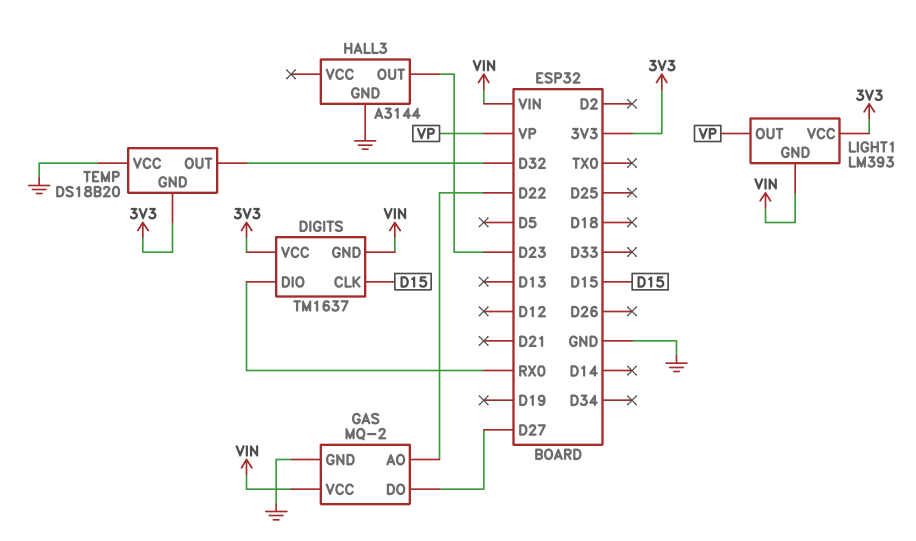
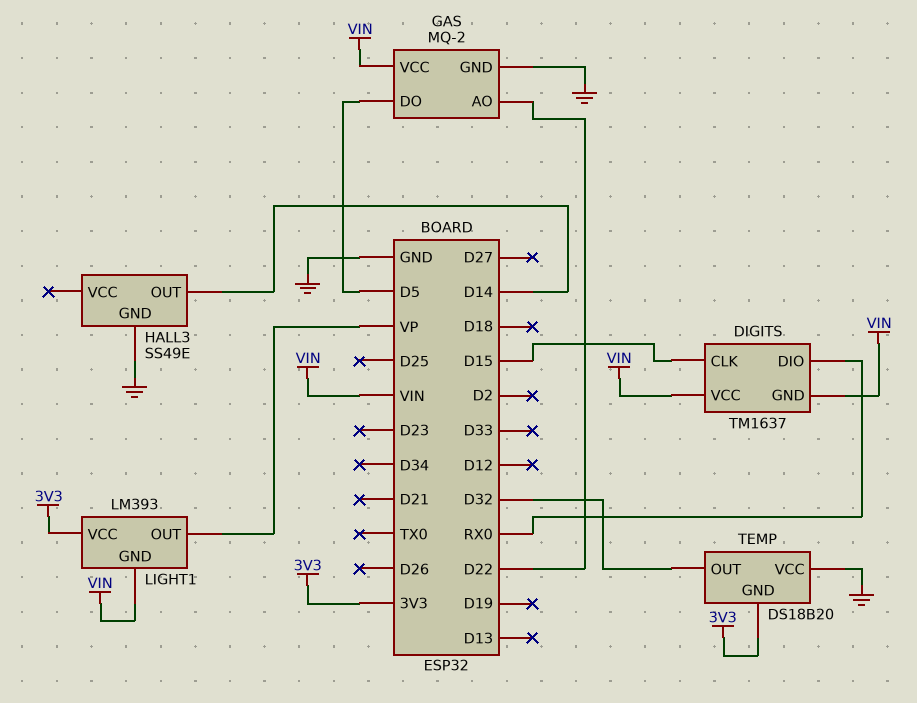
DIGITS pin VCC: 3V3 -> VIN
GAS pin DO: D27 -> D5
HALL3: A3144 -> SS49E
HALL3 pin OUT: D23 -> D14

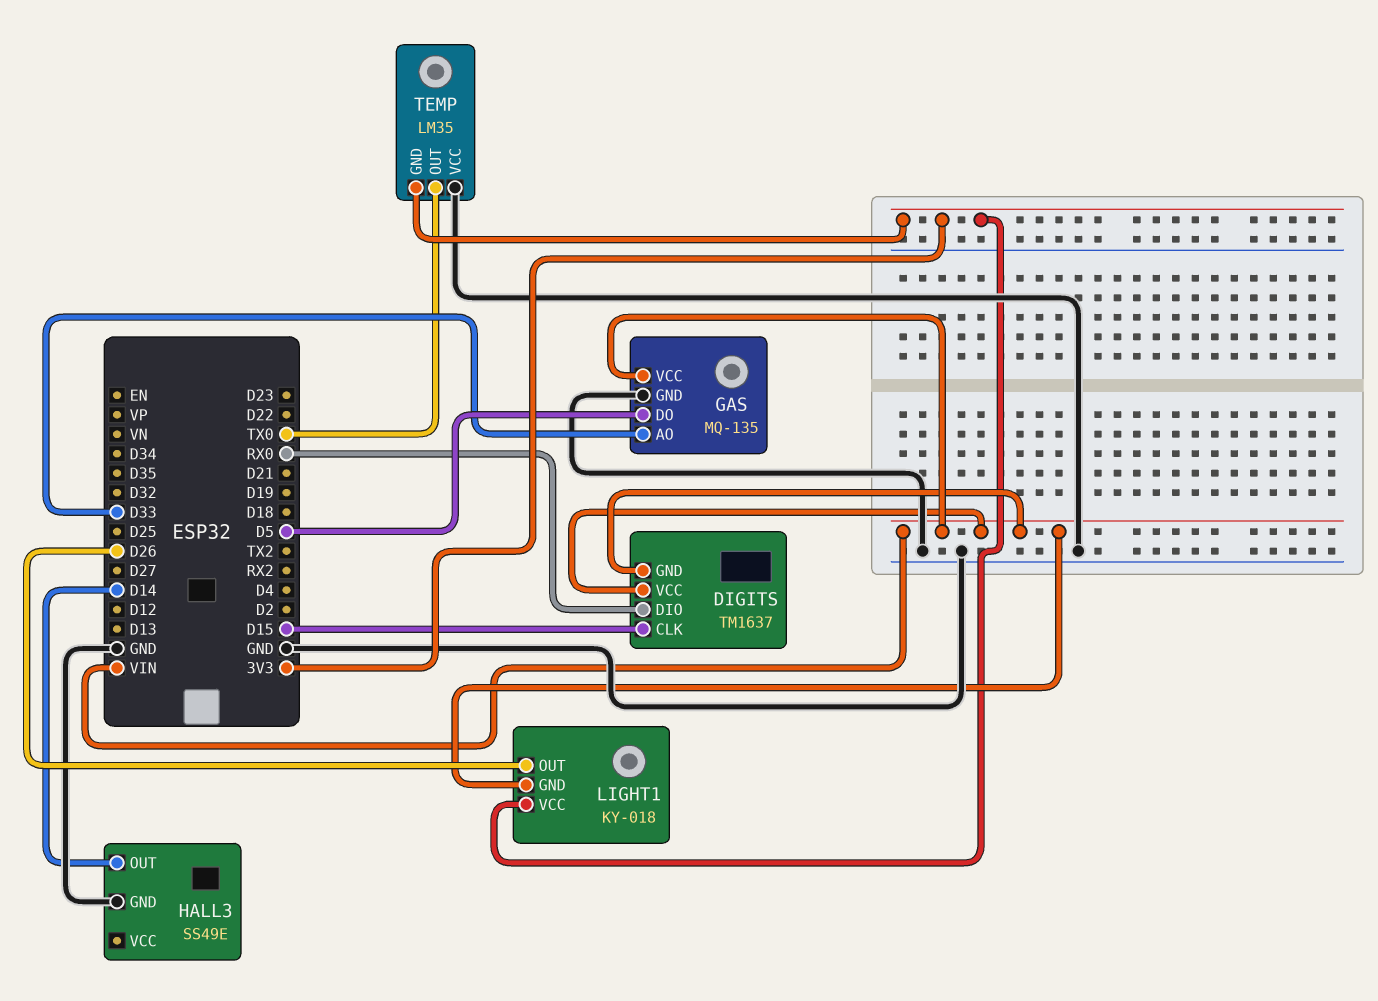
GAS: MQ-2 -> MQ-135
GAS pin AO: D22 -> D33
LIGHT1: LM393 -> KY-018
LIGHT1 pin OUT: VP -> D26
TEMP: DS18B20 -> LM35
TEMP pin OUT: D32 -> TX0

